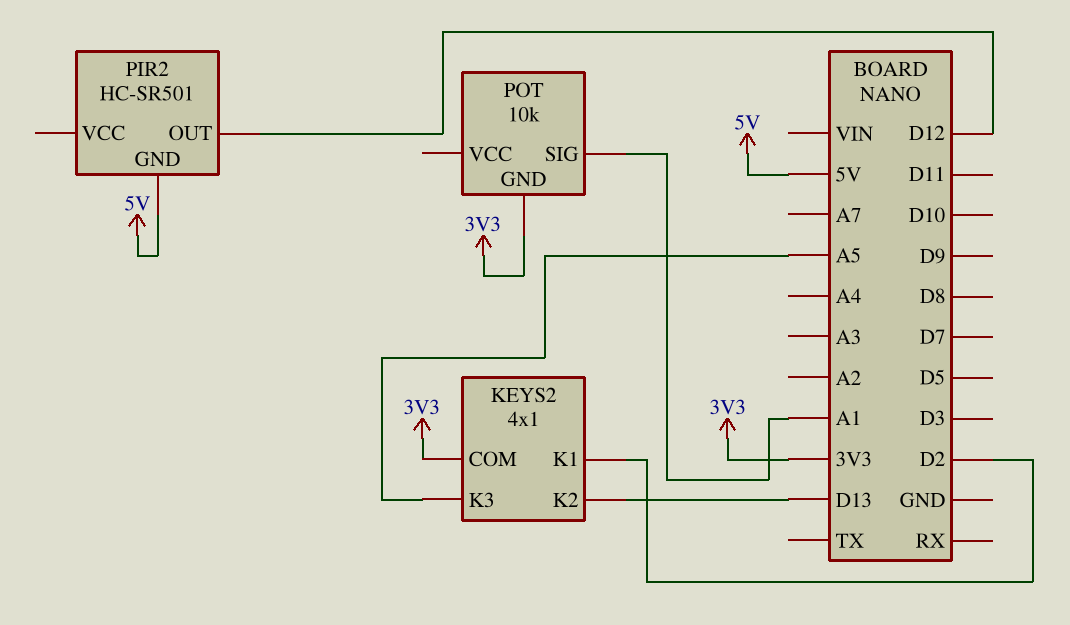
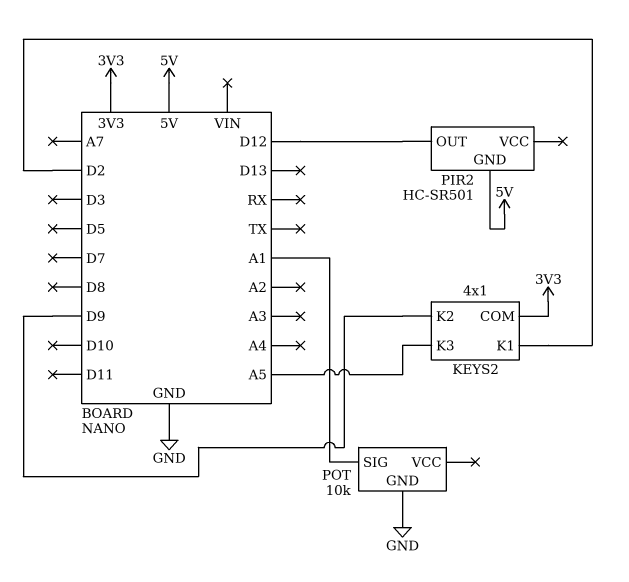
KEYS2 pin K2: D13 -> D9
POT pin GND: 3V3 -> GND

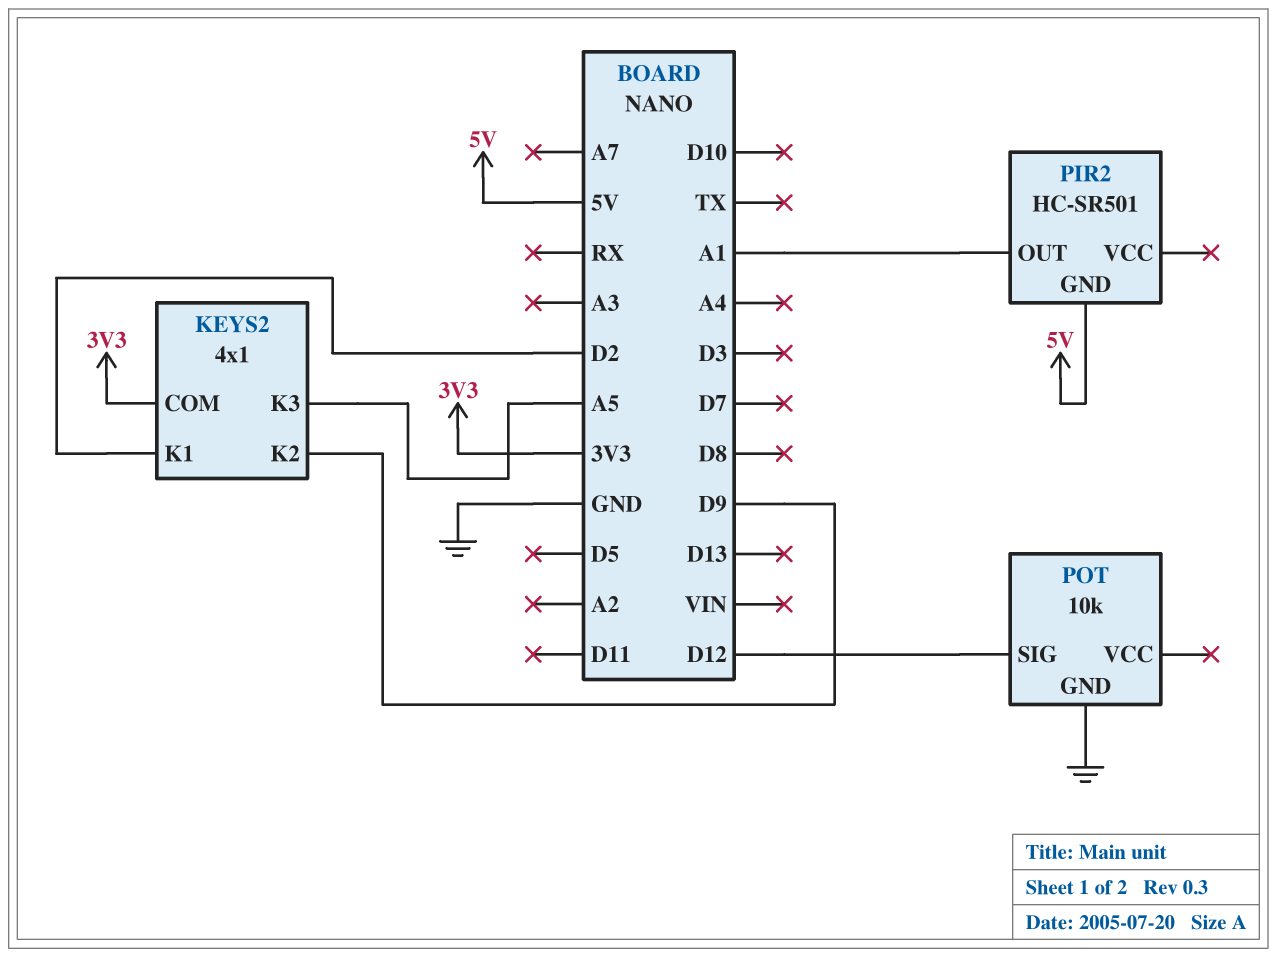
PIR2 pin OUT: D12 -> A1
POT pin SIG: A1 -> D12

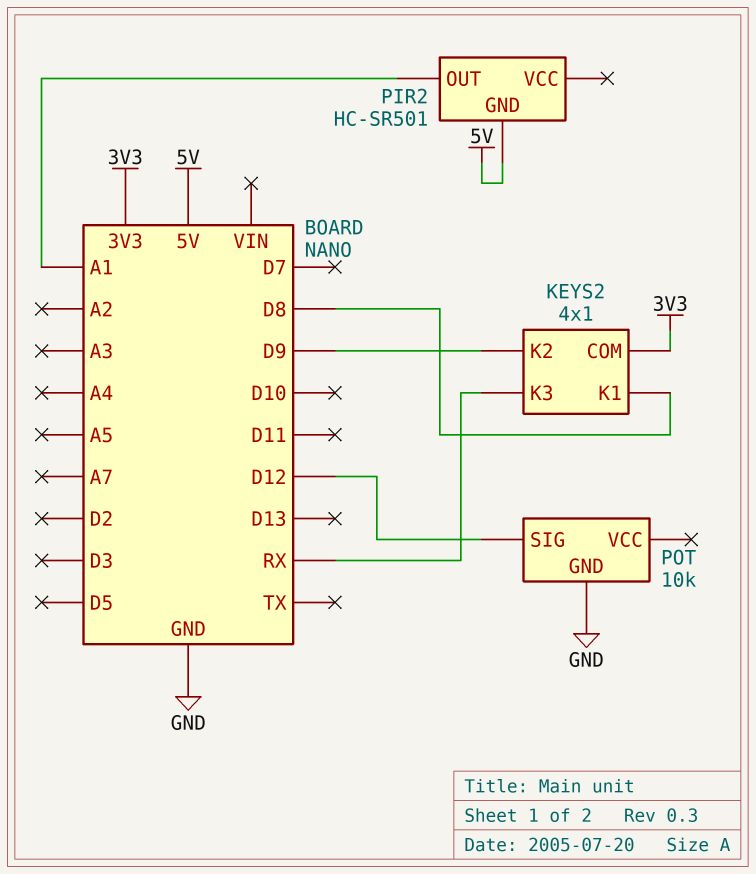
KEYS2 pin K1: D2 -> D8
KEYS2 pin K3: A5 -> RX

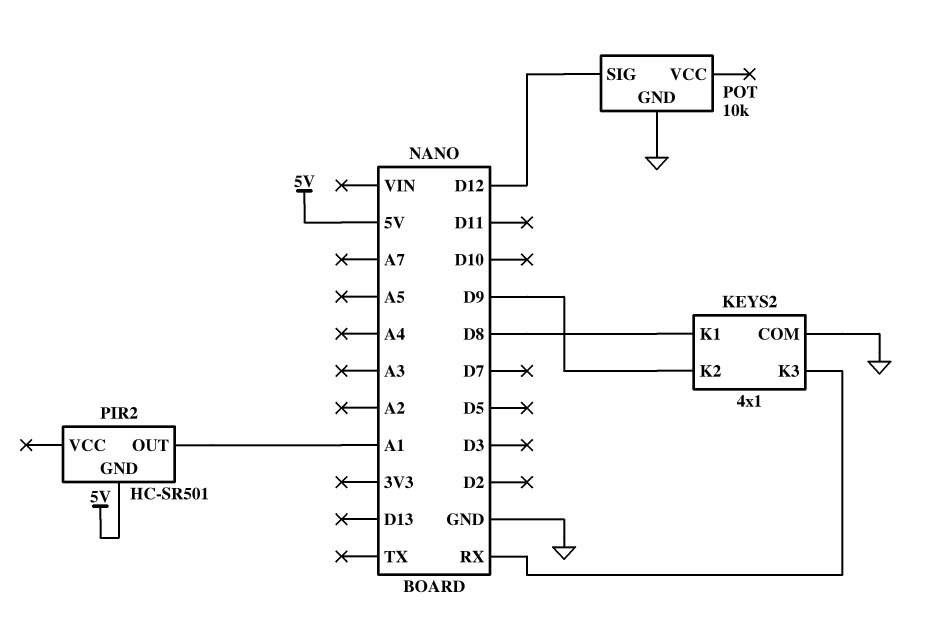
KEYS2 pin COM: 3V3 -> GND

